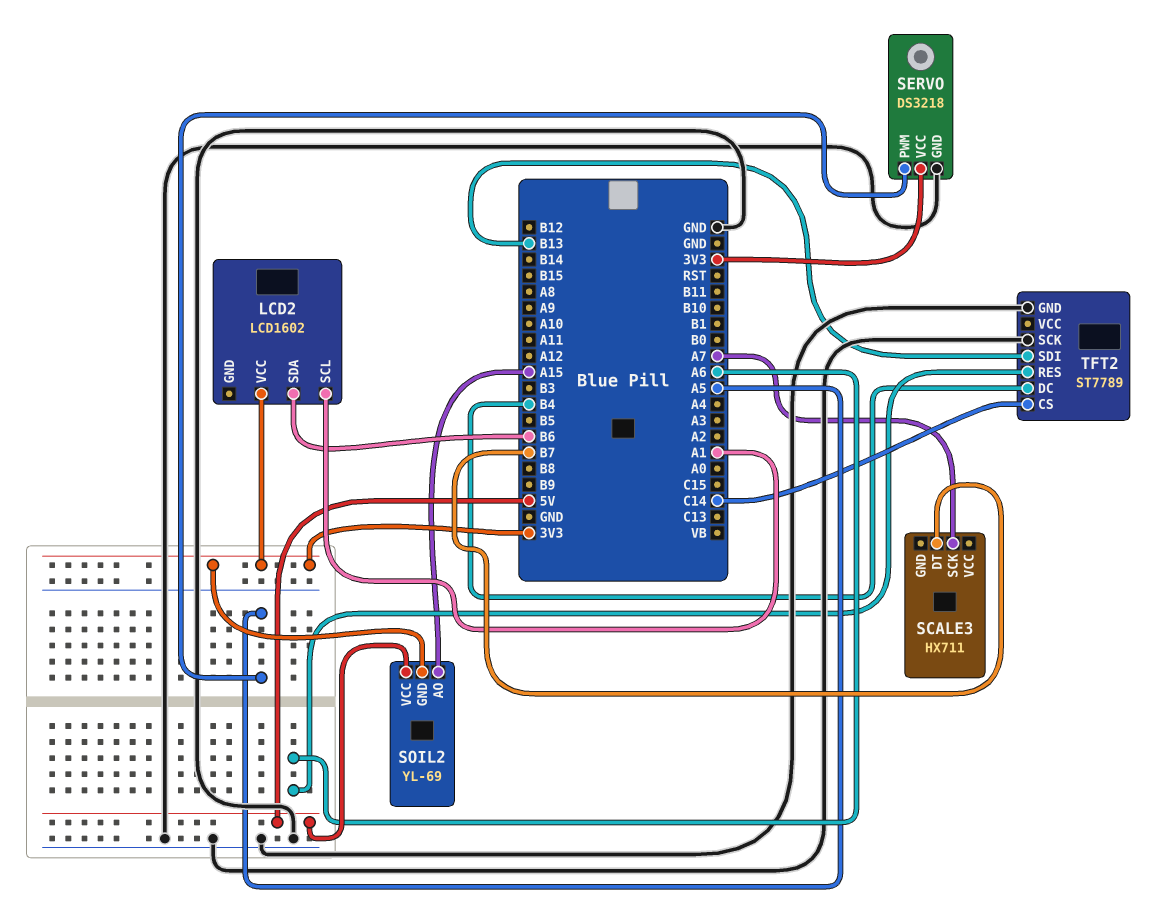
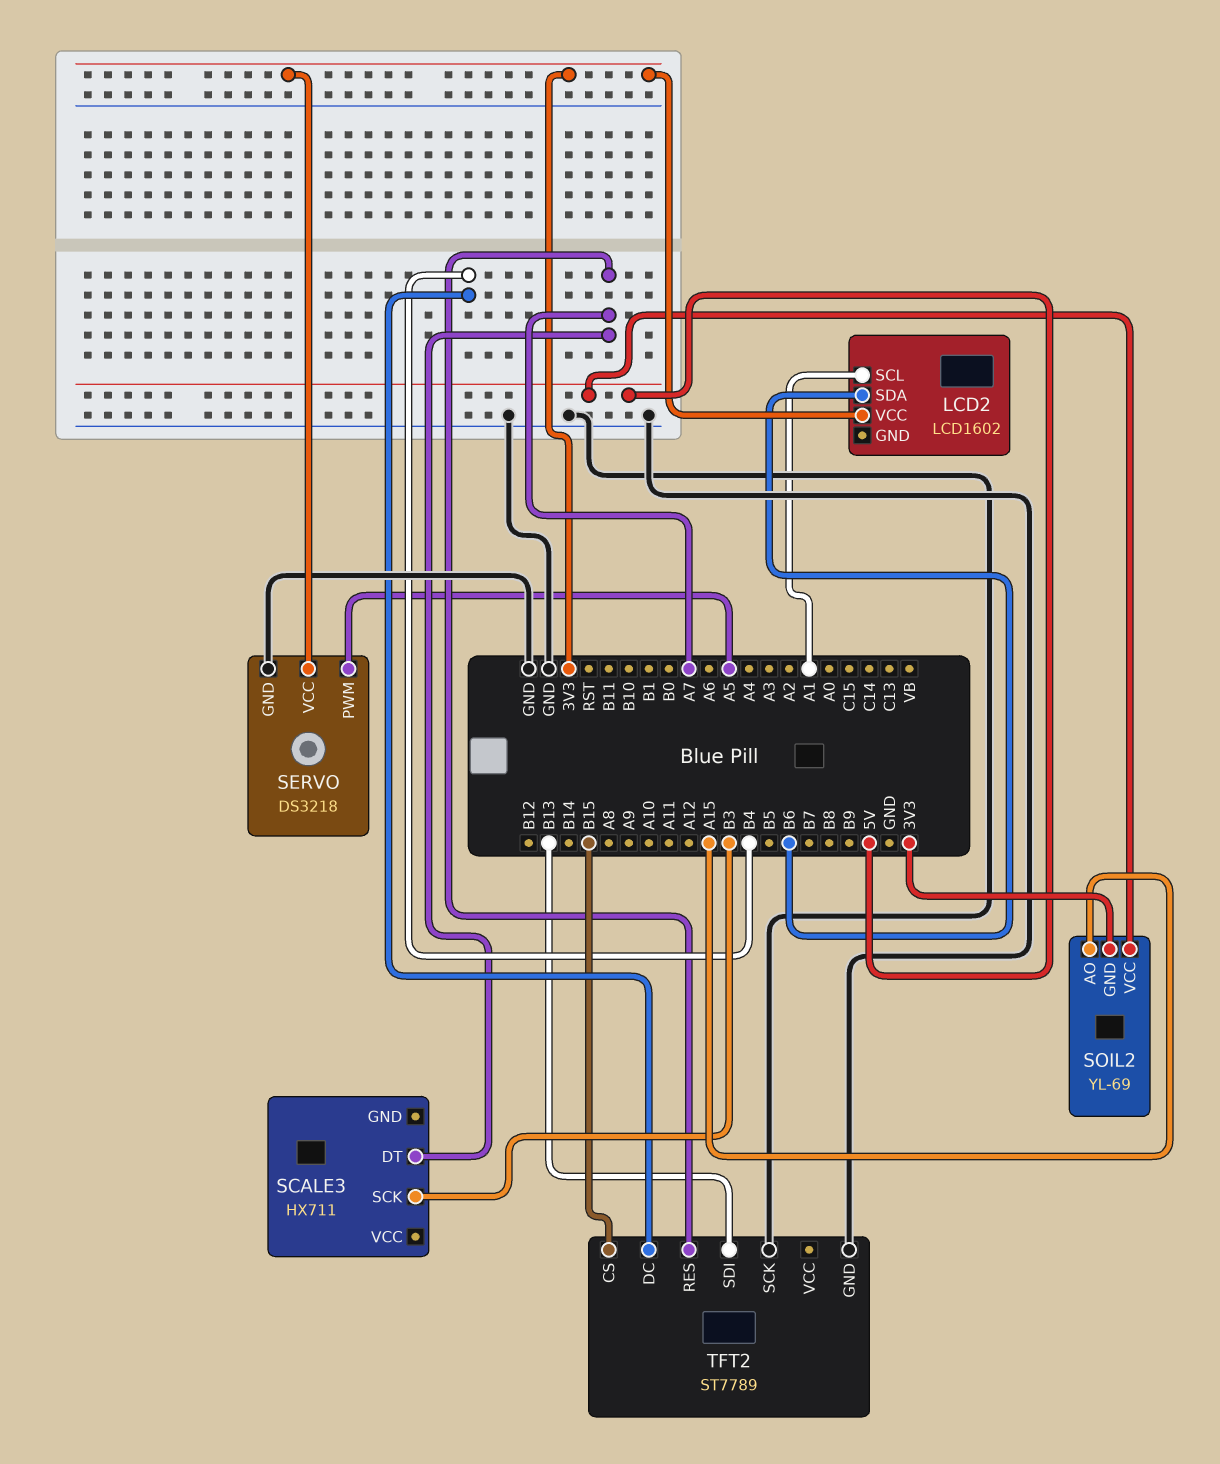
SCALE3 pin DT: B7 -> A7
SCALE3 pin SCK: A7 -> B3
TFT2 pin CS: C14 -> B15
TFT2 pin RES: A6 -> A7

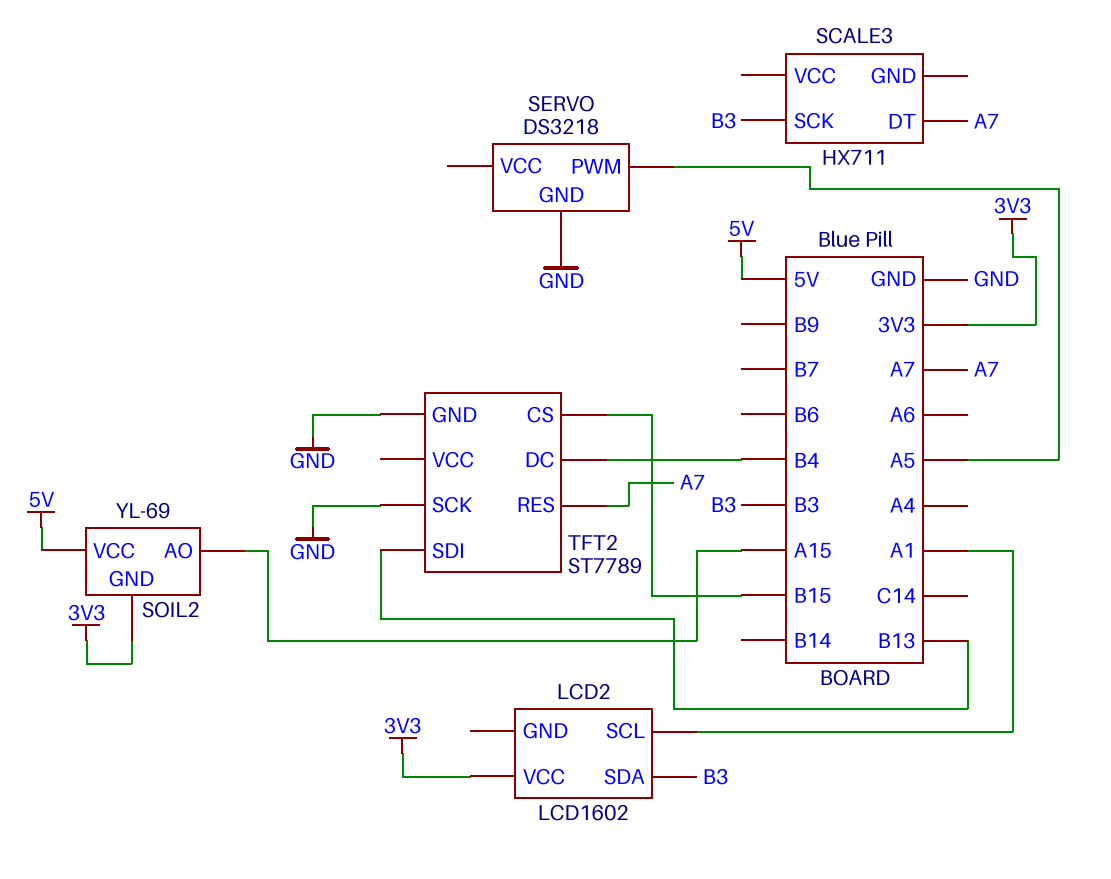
LCD2 pin SDA: B6 -> B3
SERVO pin VCC: 3V3 -> none

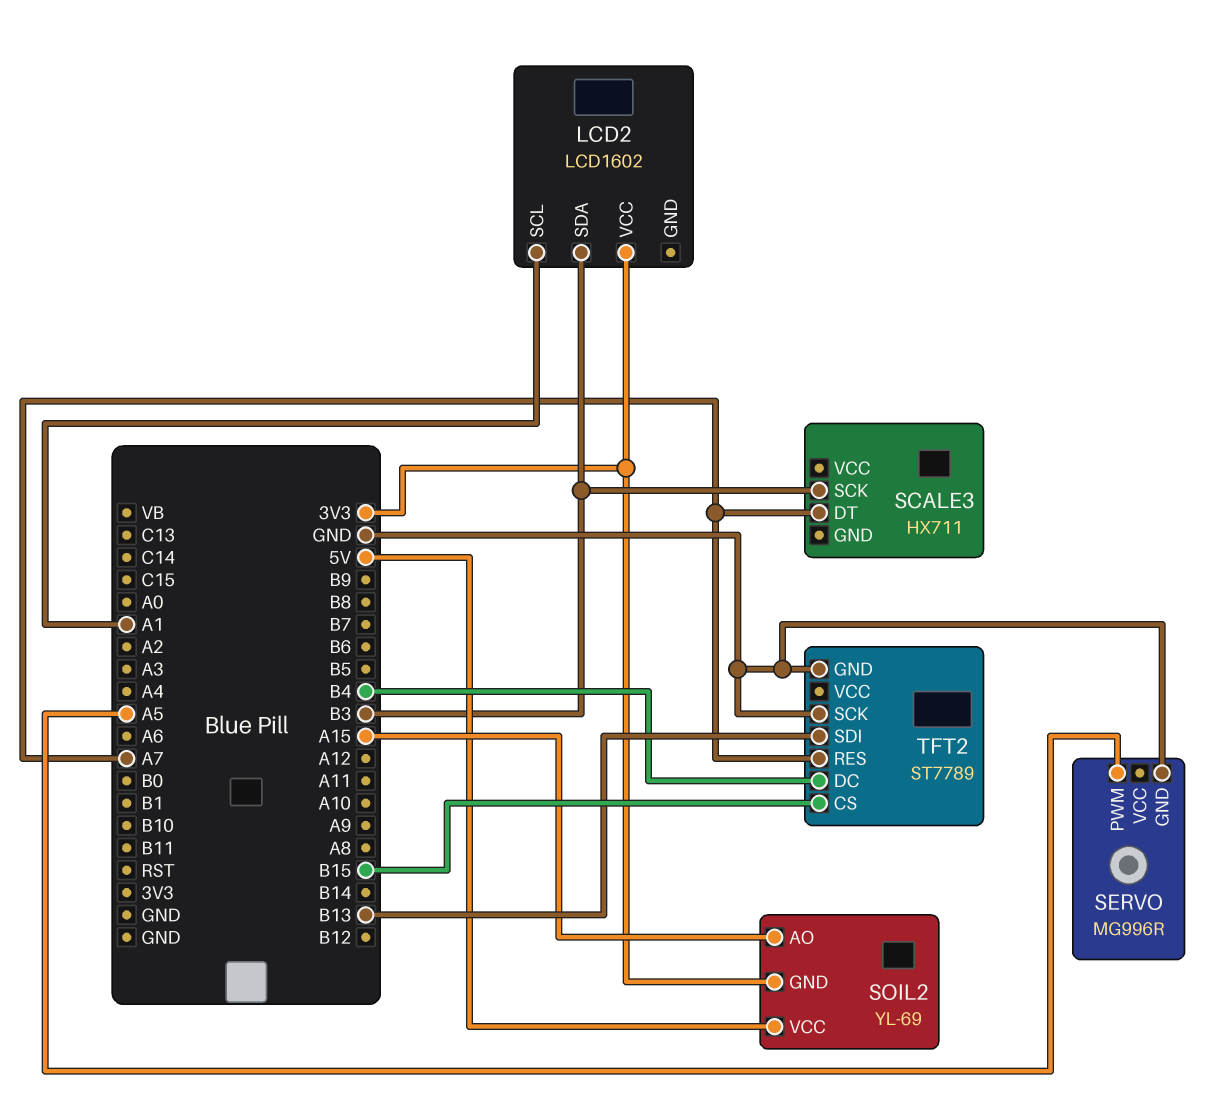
SERVO: DS3218 -> MG996R

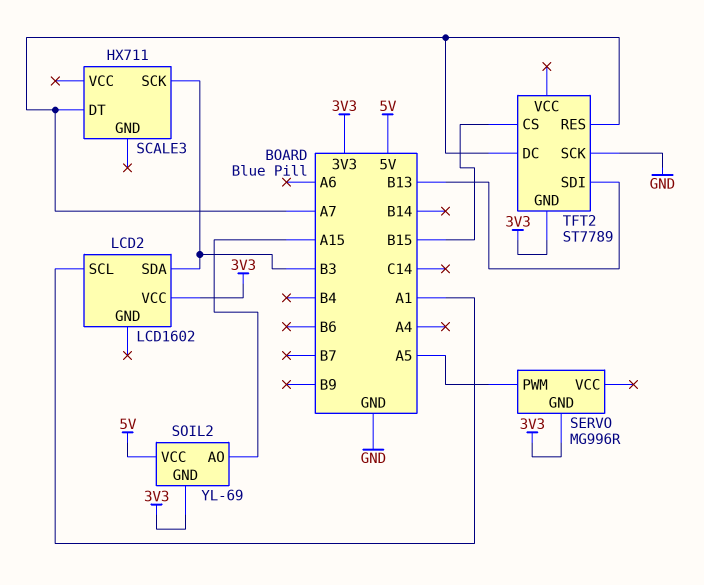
SERVO pin GND: GND -> 3V3
TFT2 pin DC: B4 -> A7
TFT2 pin GND: GND -> 3V3

